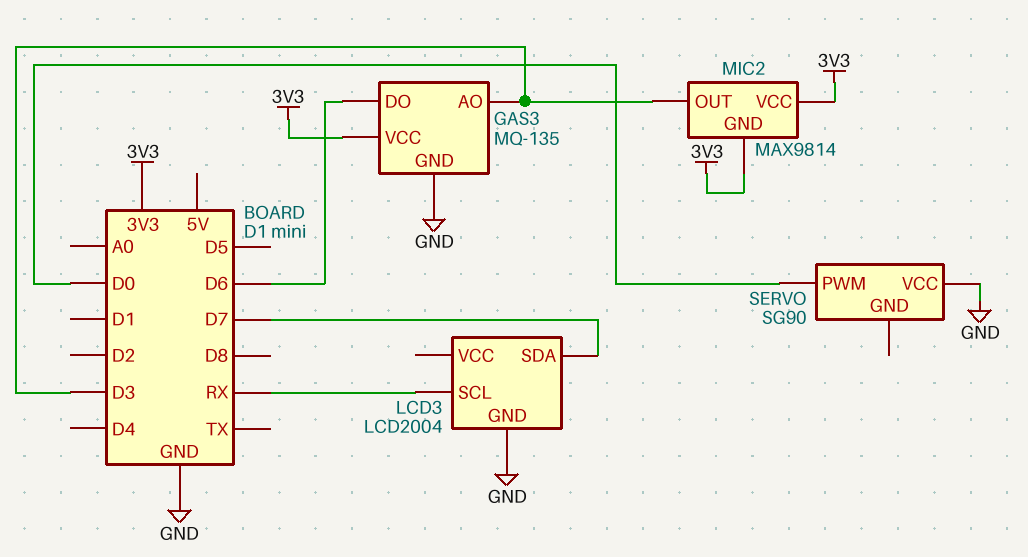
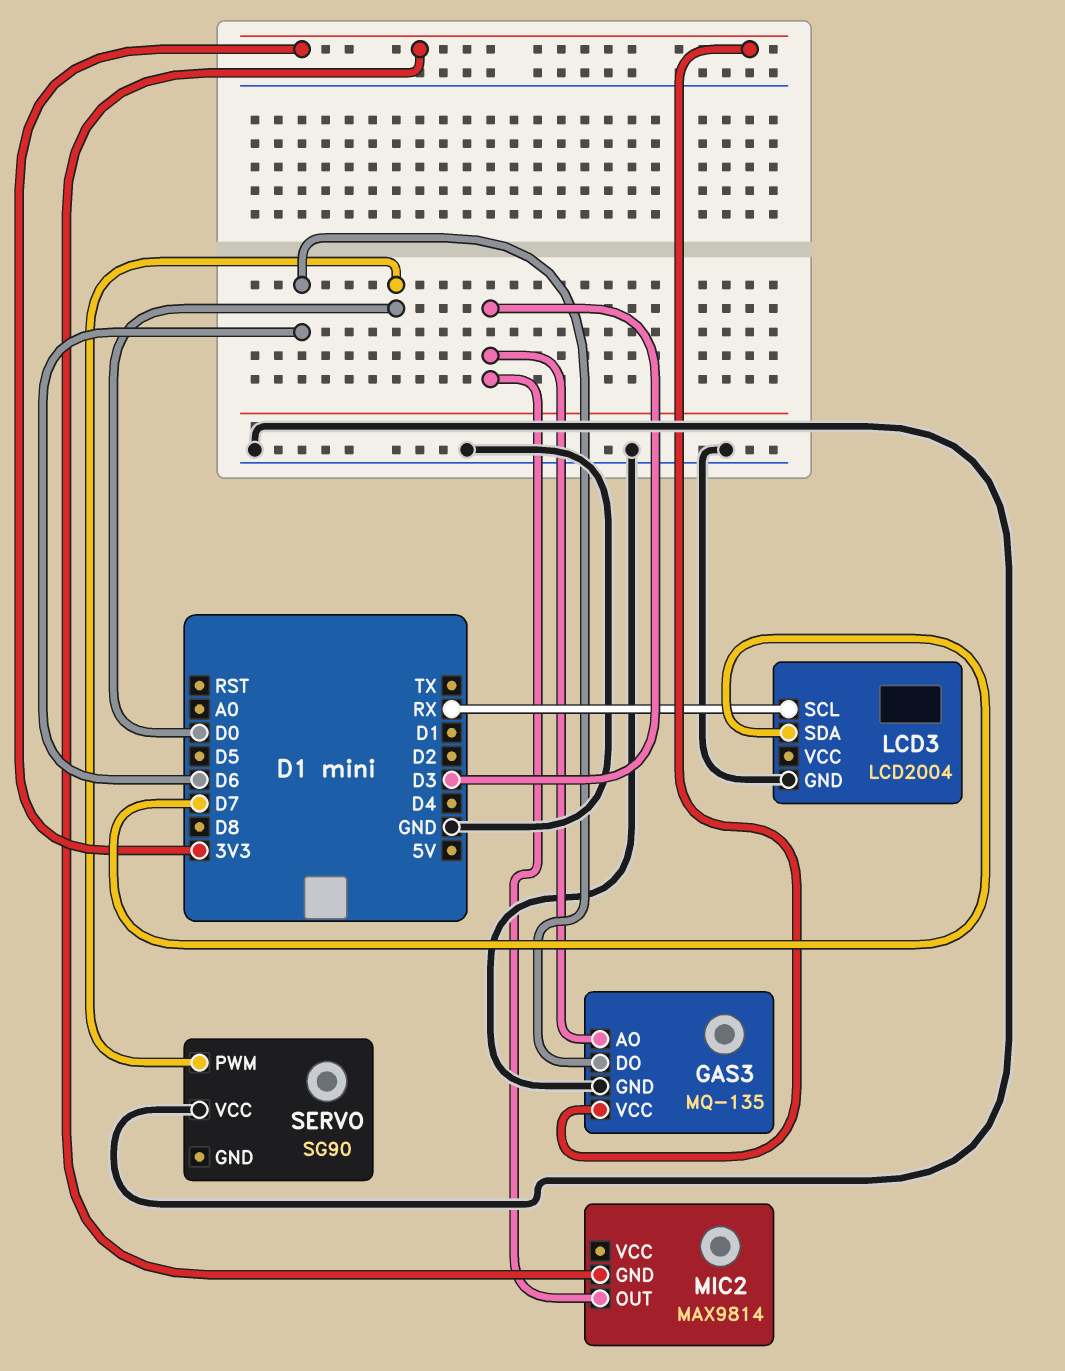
MIC2 pin VCC: 3V3 -> none

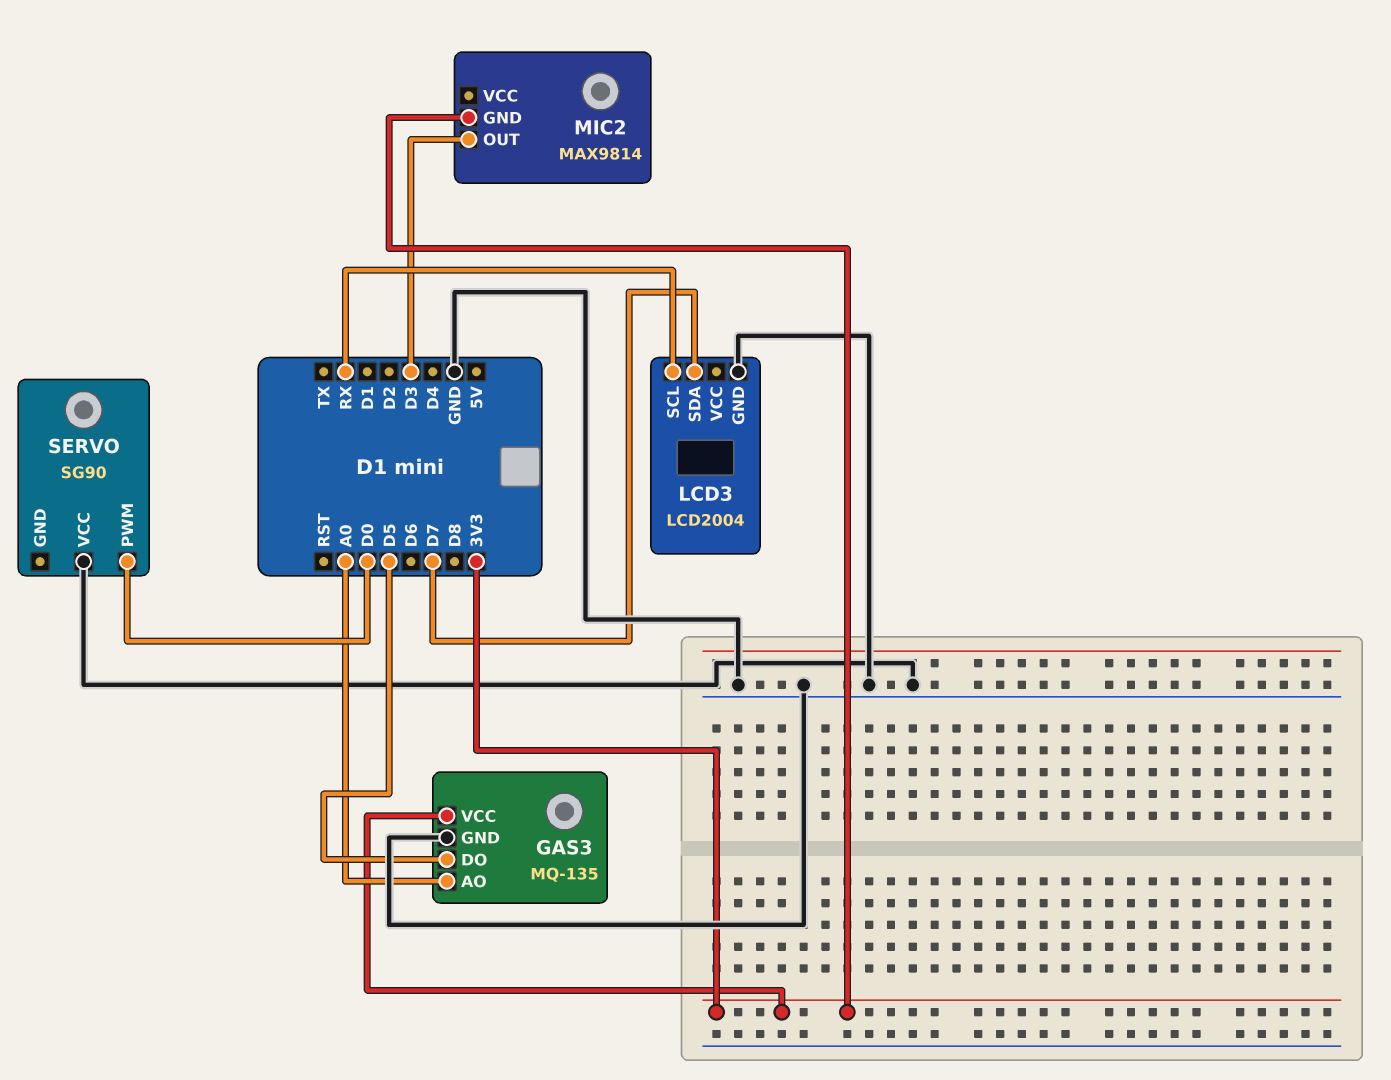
GAS3 pin AO: D3 -> A0
GAS3 pin DO: D6 -> D5

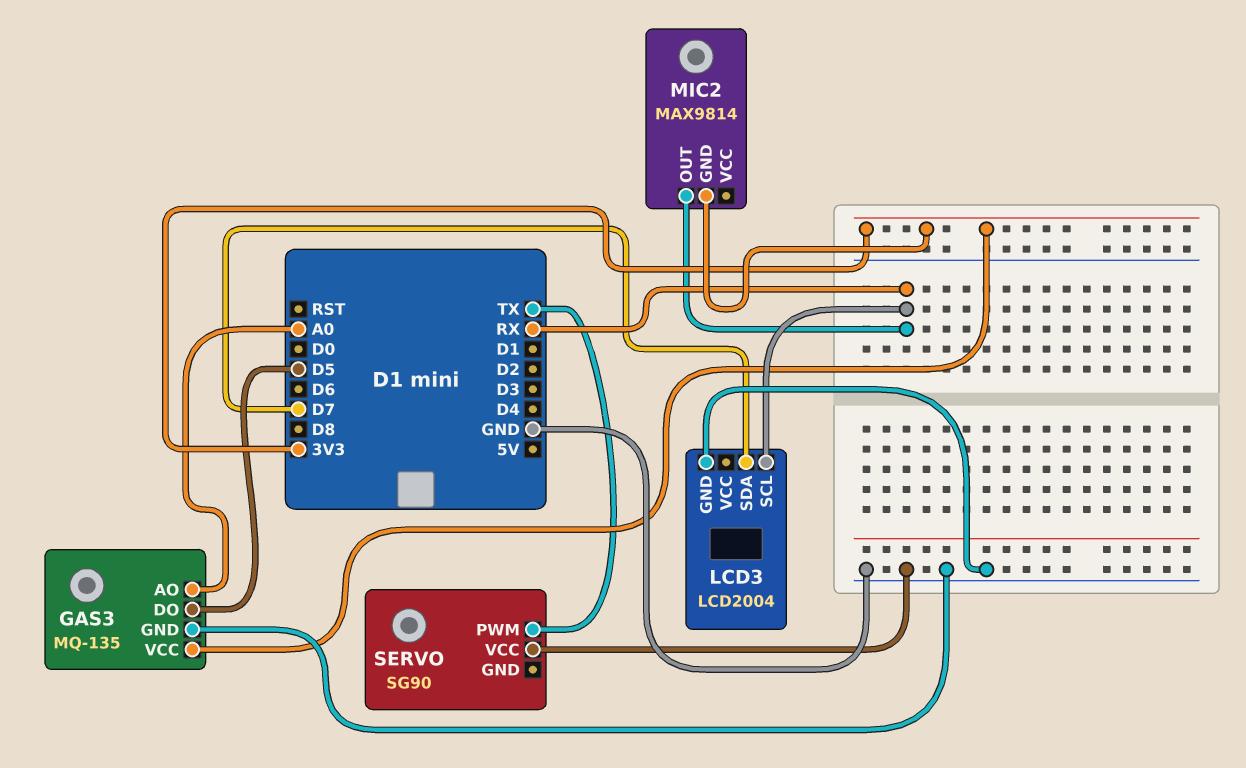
MIC2 pin OUT: D3 -> RX
SERVO pin PWM: D0 -> TX

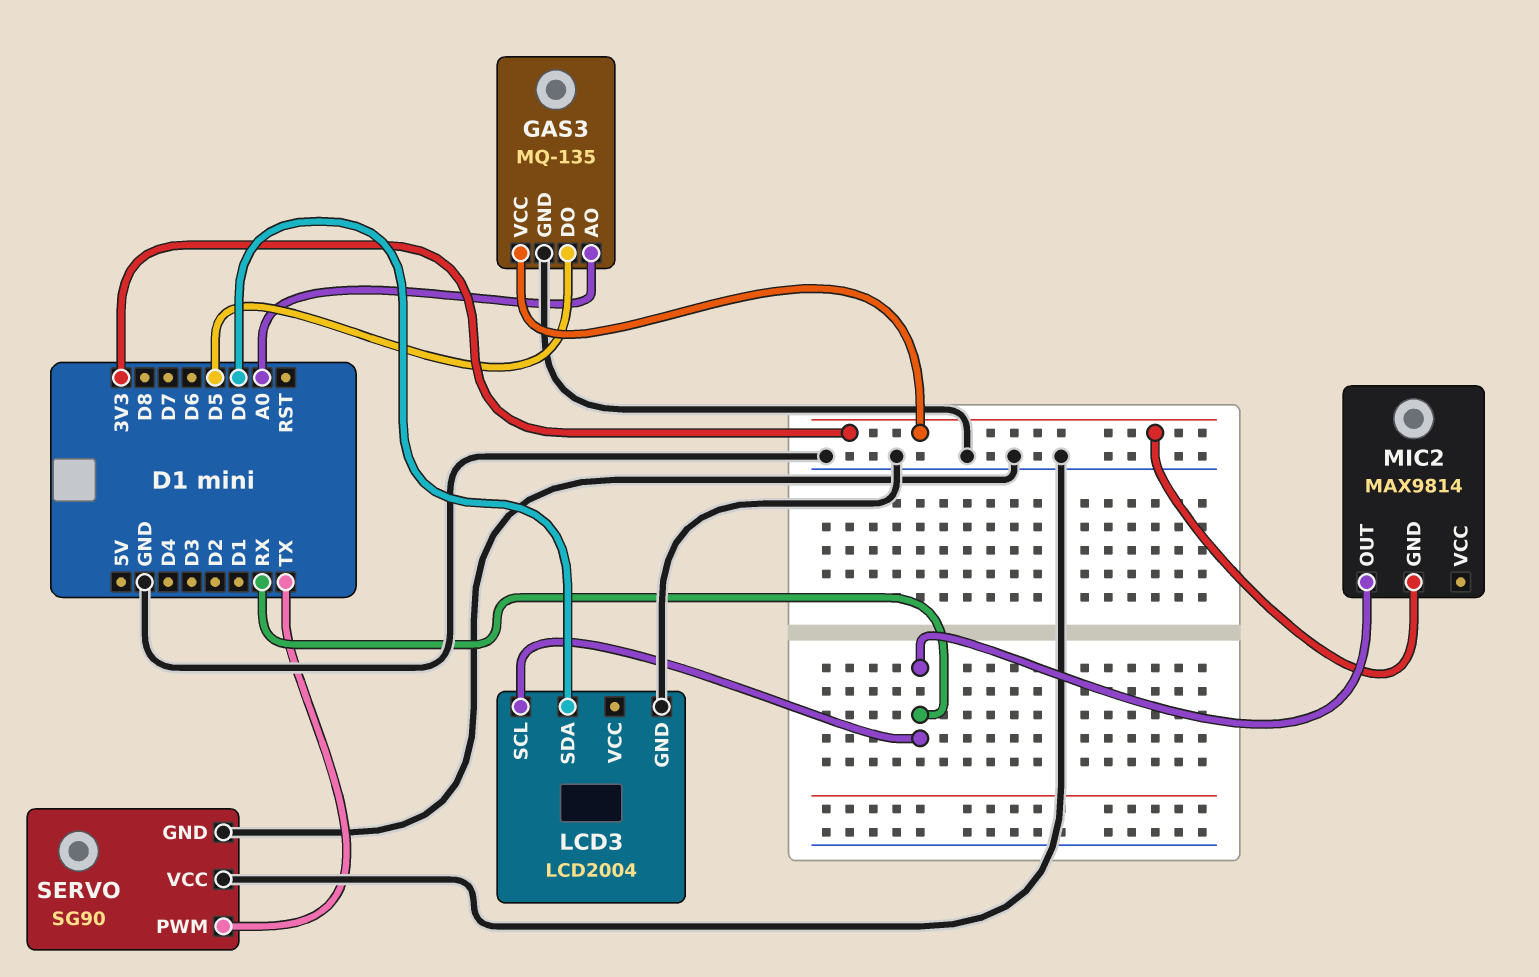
LCD3 pin SDA: D7 -> D0
SERVO pin GND: none -> GND

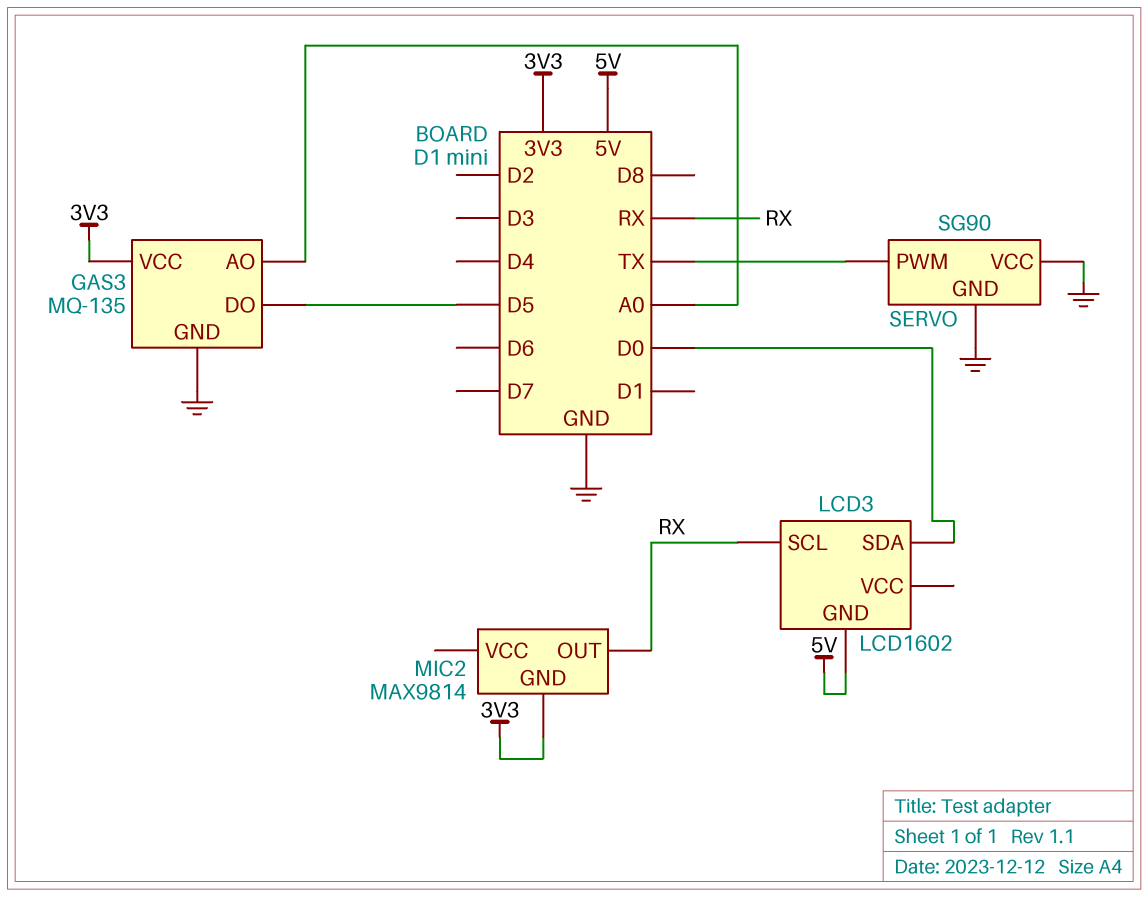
LCD3: LCD2004 -> LCD1602
LCD3 pin GND: GND -> 5V

